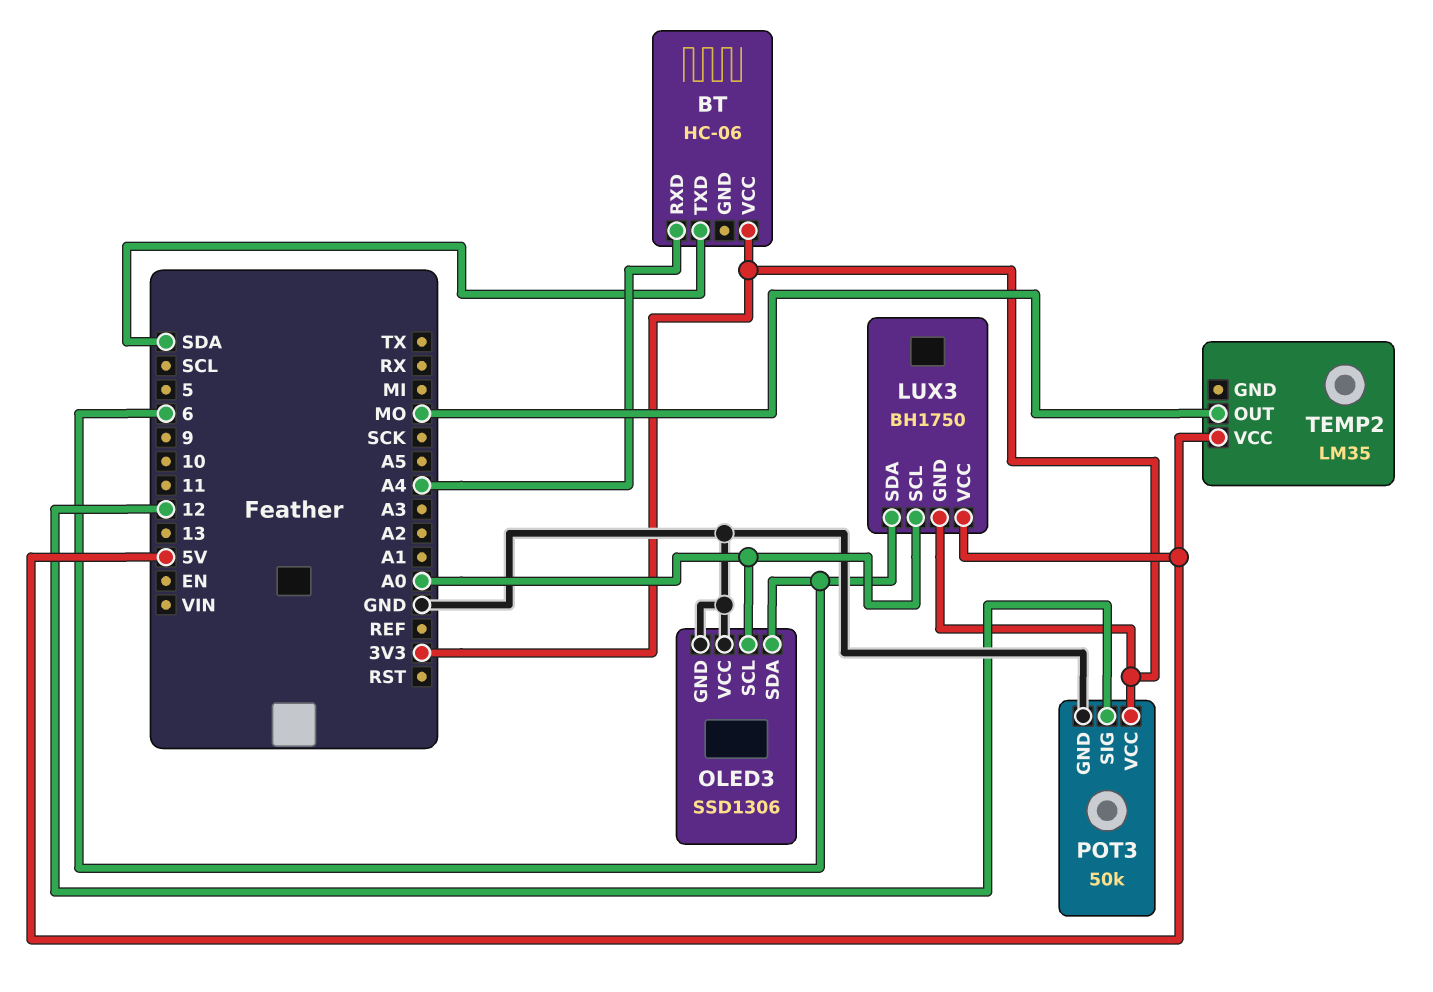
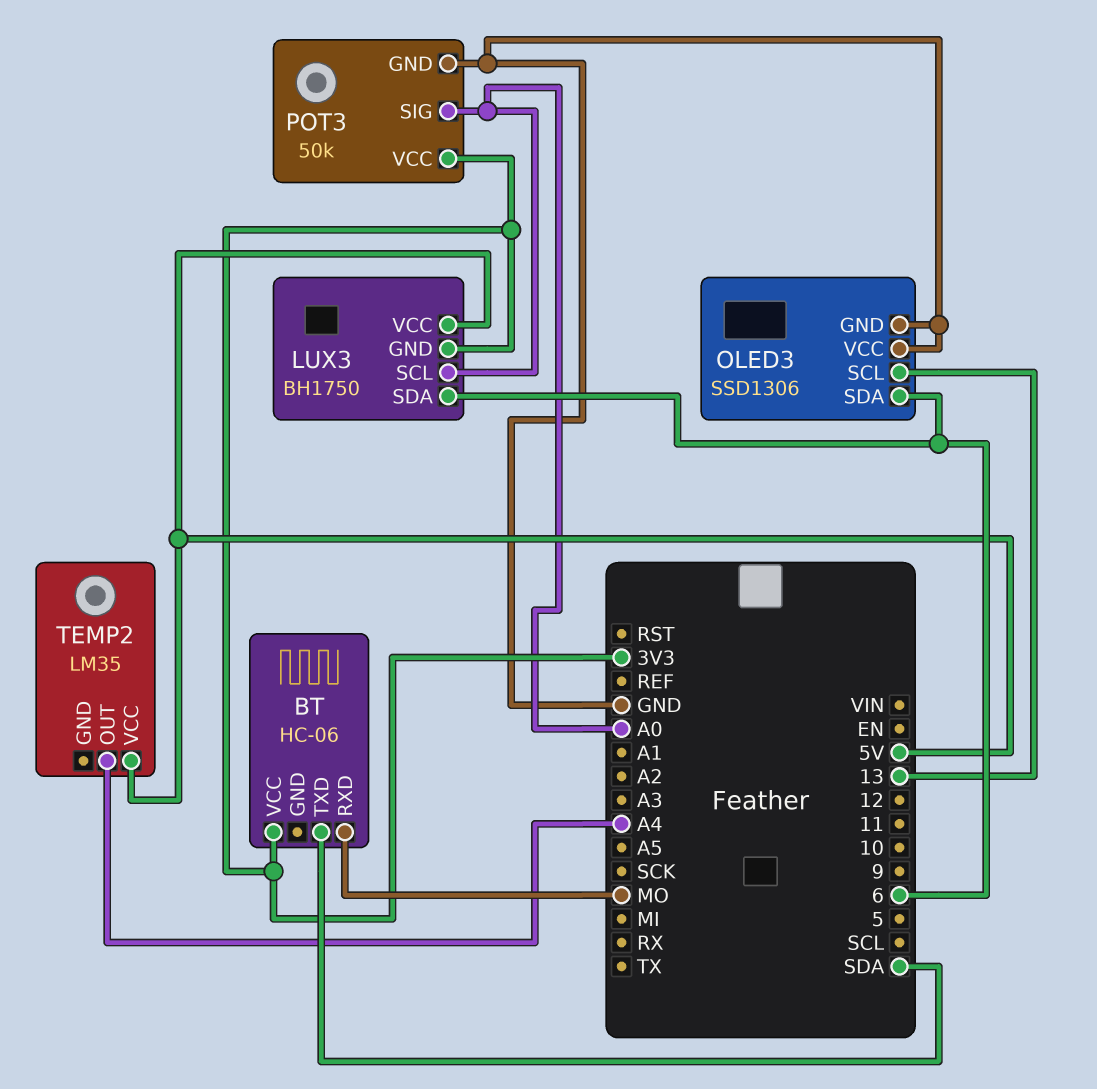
BT pin RXD: A4 -> MO
OLED3 pin SCL: A0 -> 13
POT3 pin SIG: 12 -> A0
TEMP2 pin OUT: MO -> A4

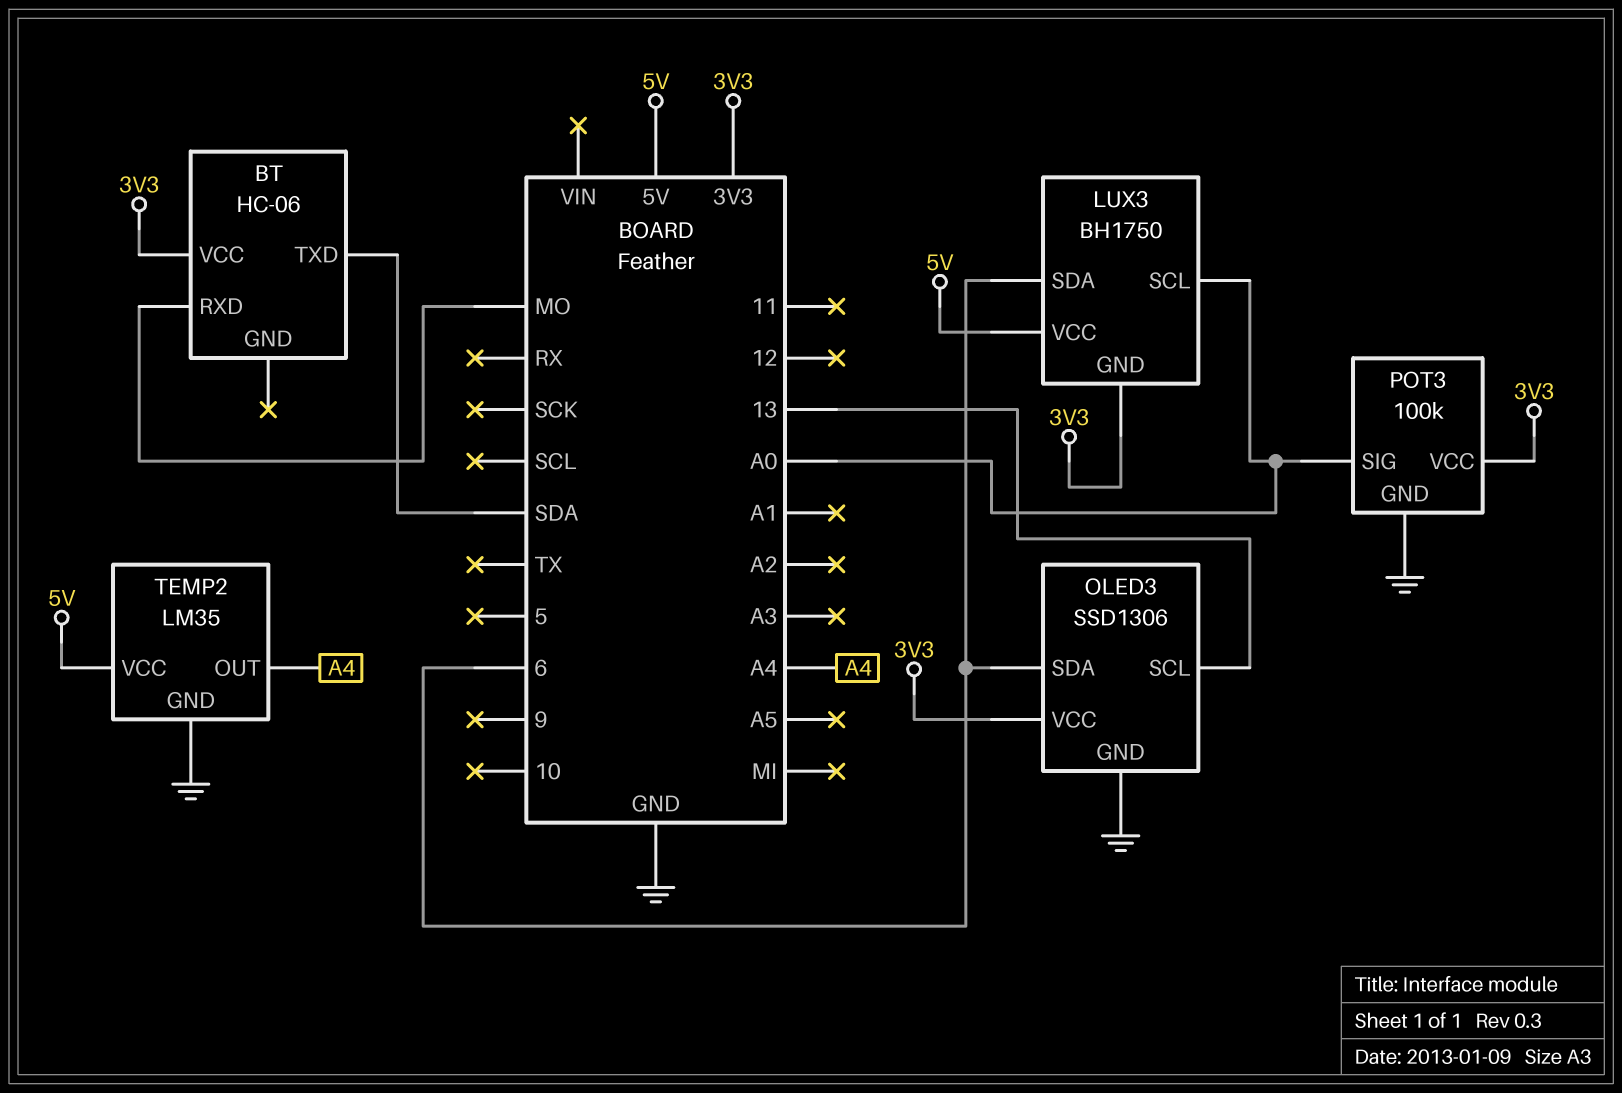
OLED3 pin VCC: GND -> 3V3
POT3: 50k -> 100k
TEMP2 pin GND: none -> GND

